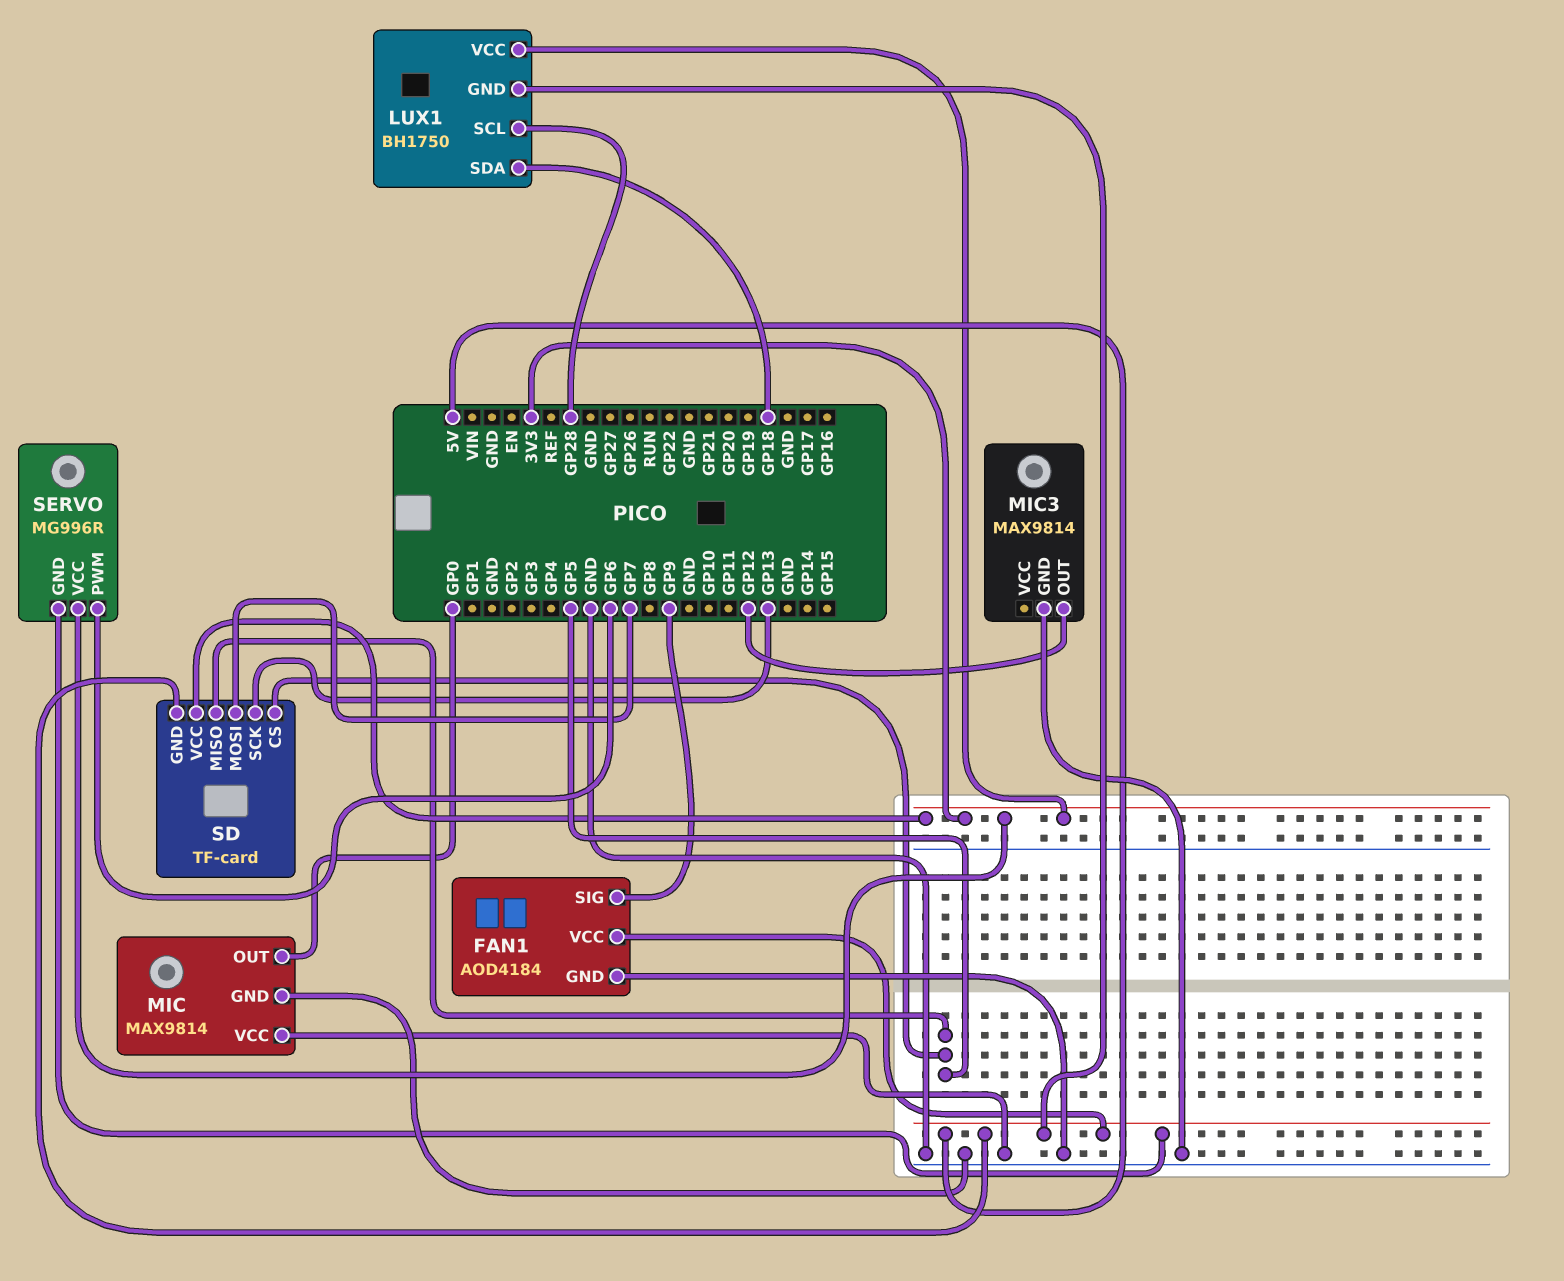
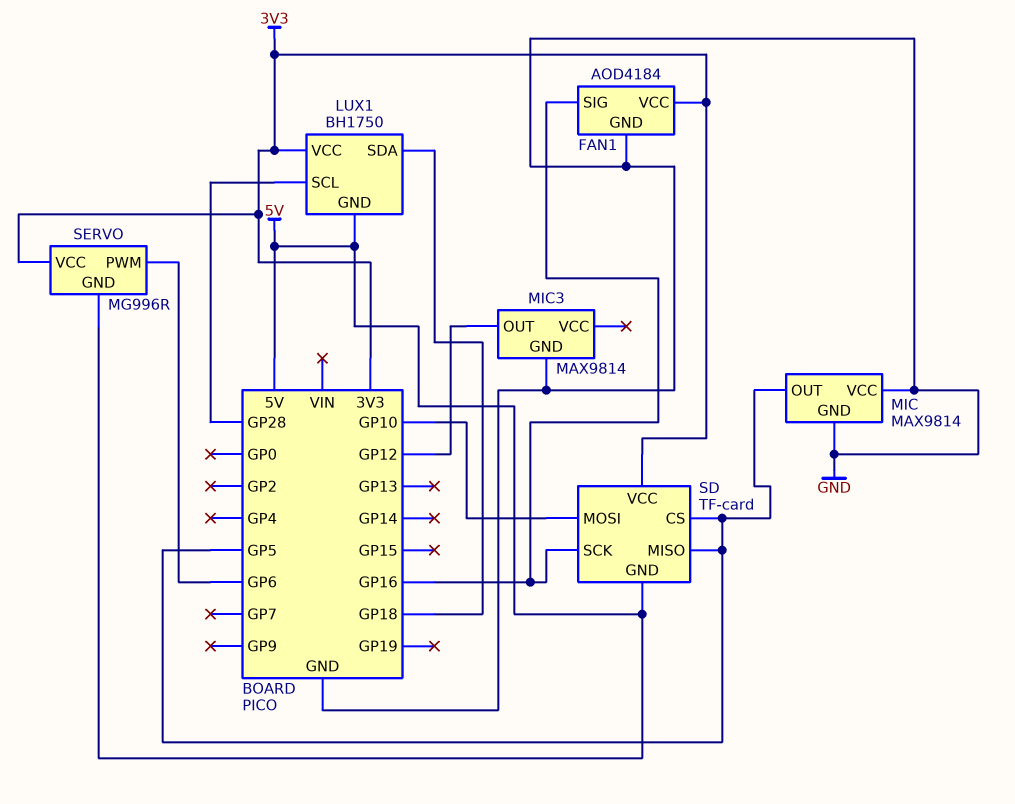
FAN1 pin SIG: GP9 -> GP16
FAN1 pin VCC: 5V -> 3V3
MIC pin OUT: GP0 -> GP5
SD pin MOSI: GP7 -> GP10
SD pin SCK: GP13 -> GP16

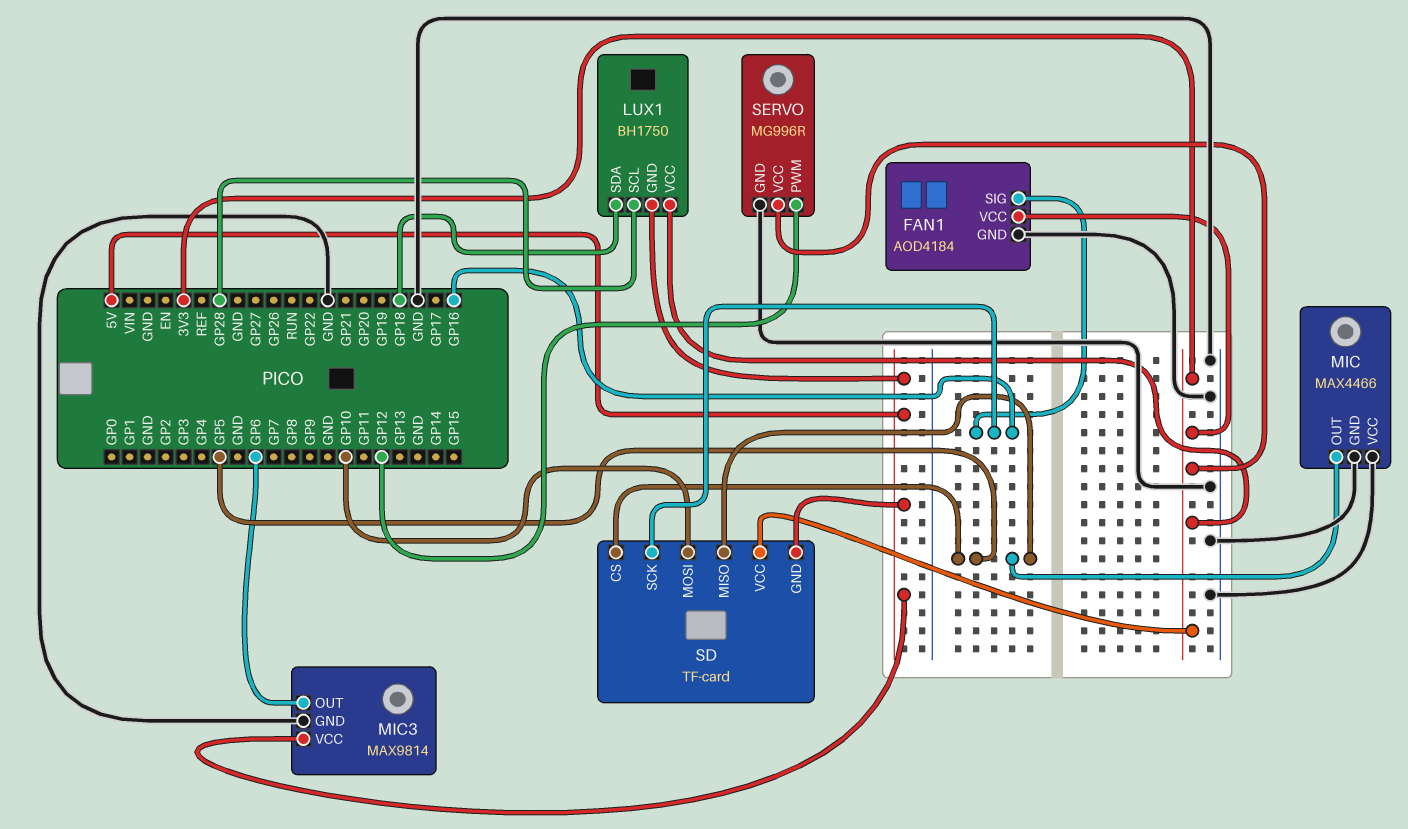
MIC: MAX9814 -> MAX4466
MIC3 pin OUT: GP12 -> GP6
MIC3 pin VCC: none -> 5V
SERVO pin GND: 5V -> GND
SERVO pin PWM: GP6 -> GP12

